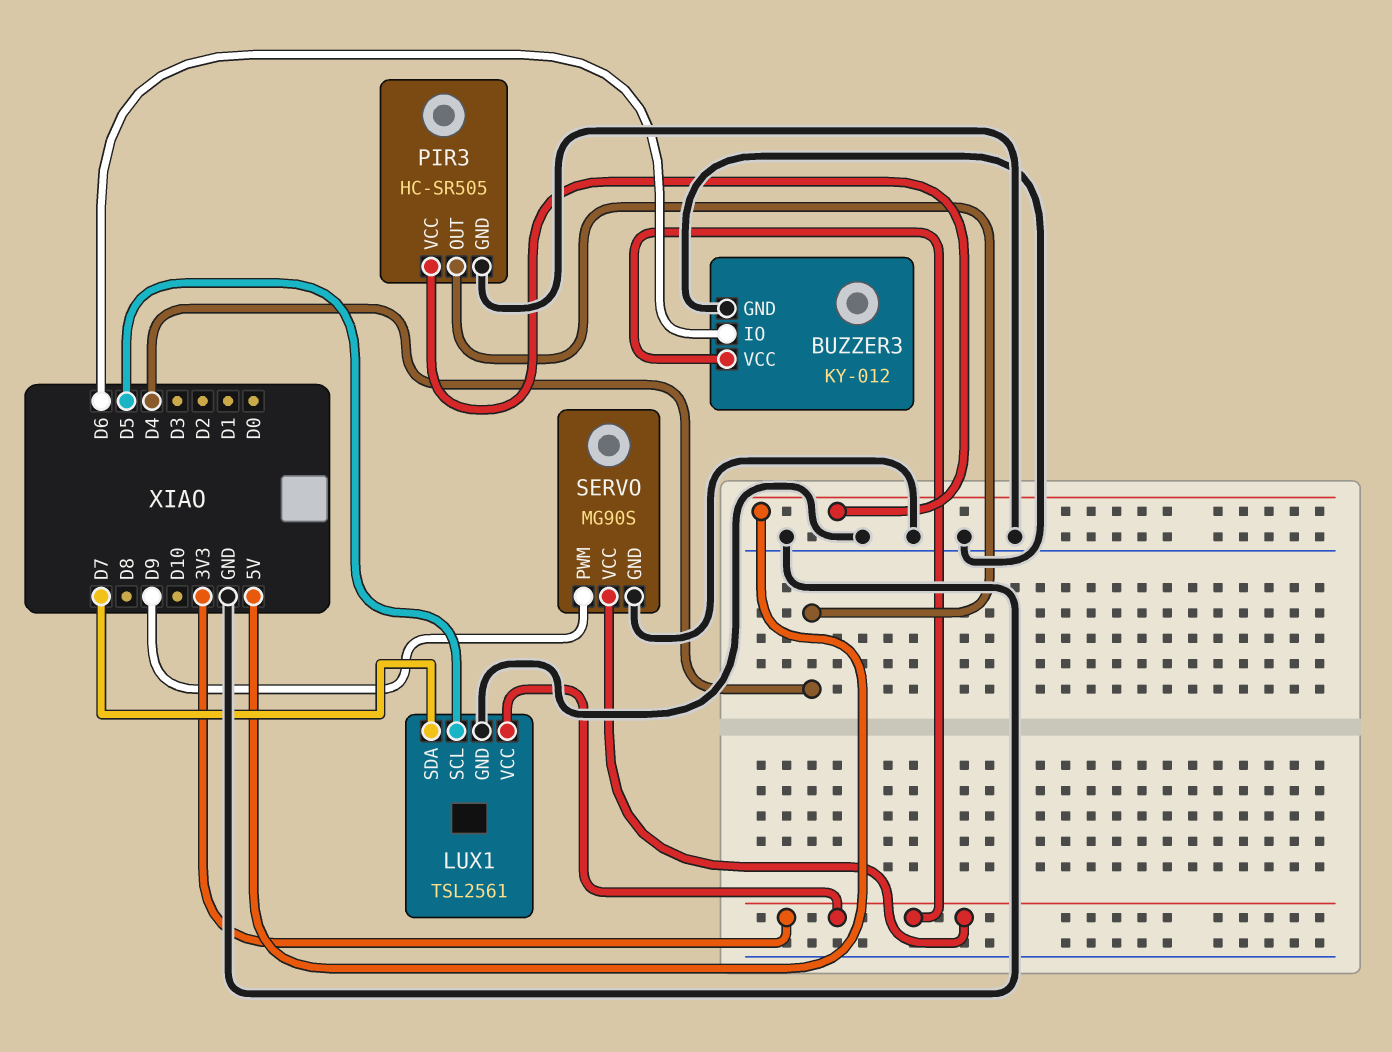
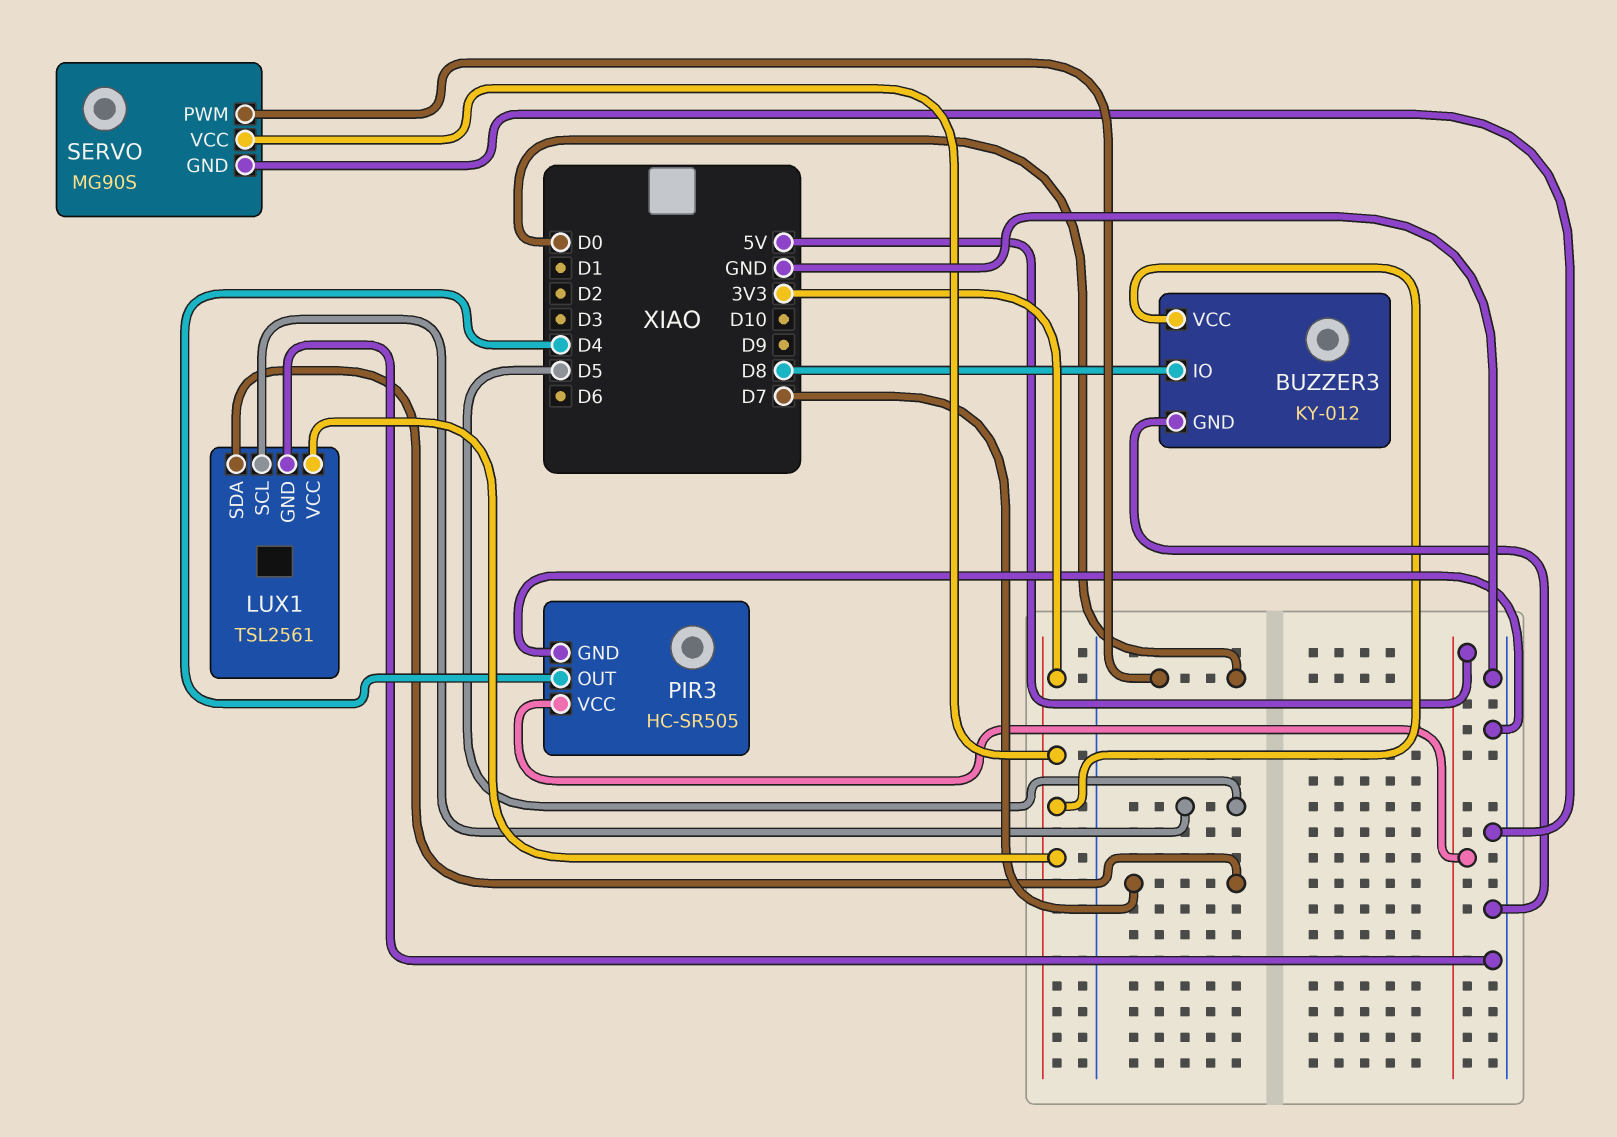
BUZZER3 pin IO: D6 -> D8
SERVO pin PWM: D9 -> D0

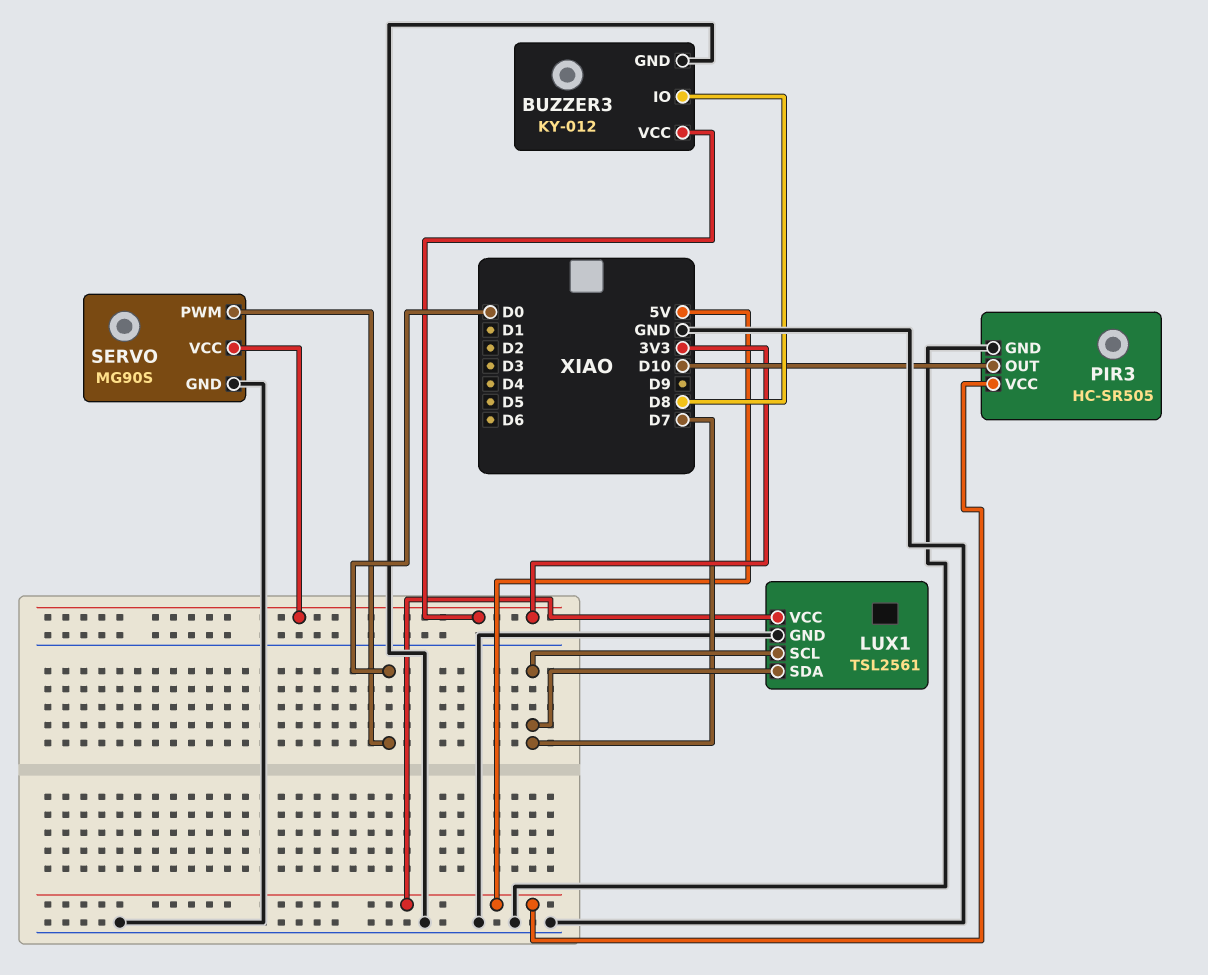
LUX1 pin SCL: D5 -> D7
LUX1 pin VCC: 3V3 -> 5V
PIR3 pin OUT: D4 -> D10

